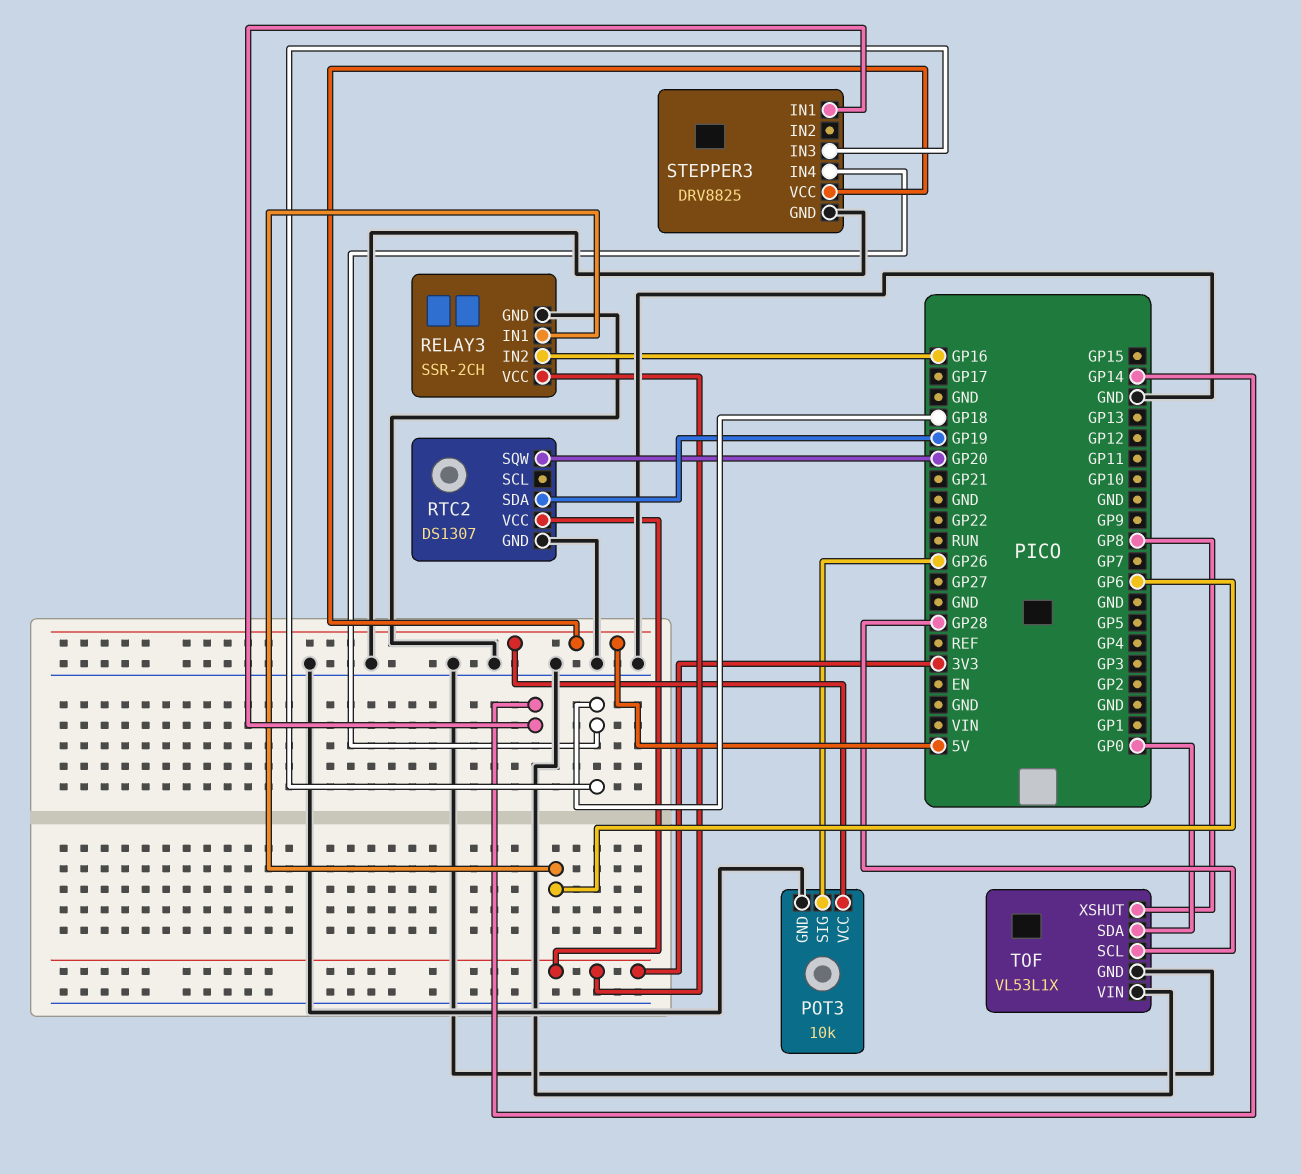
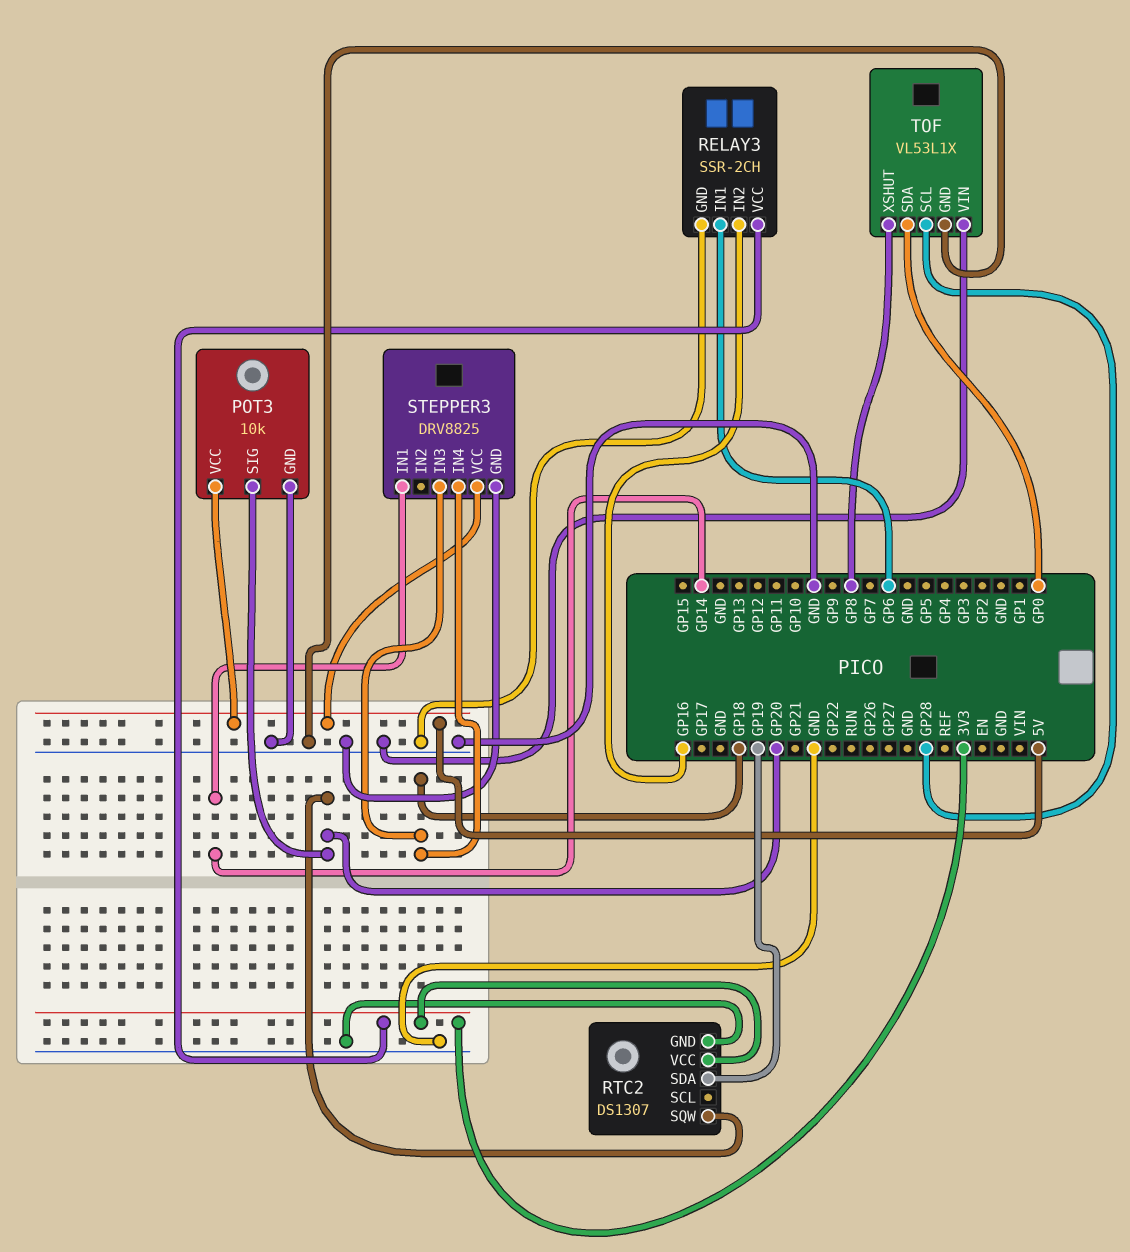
POT3 pin SIG: GP26 -> GP20

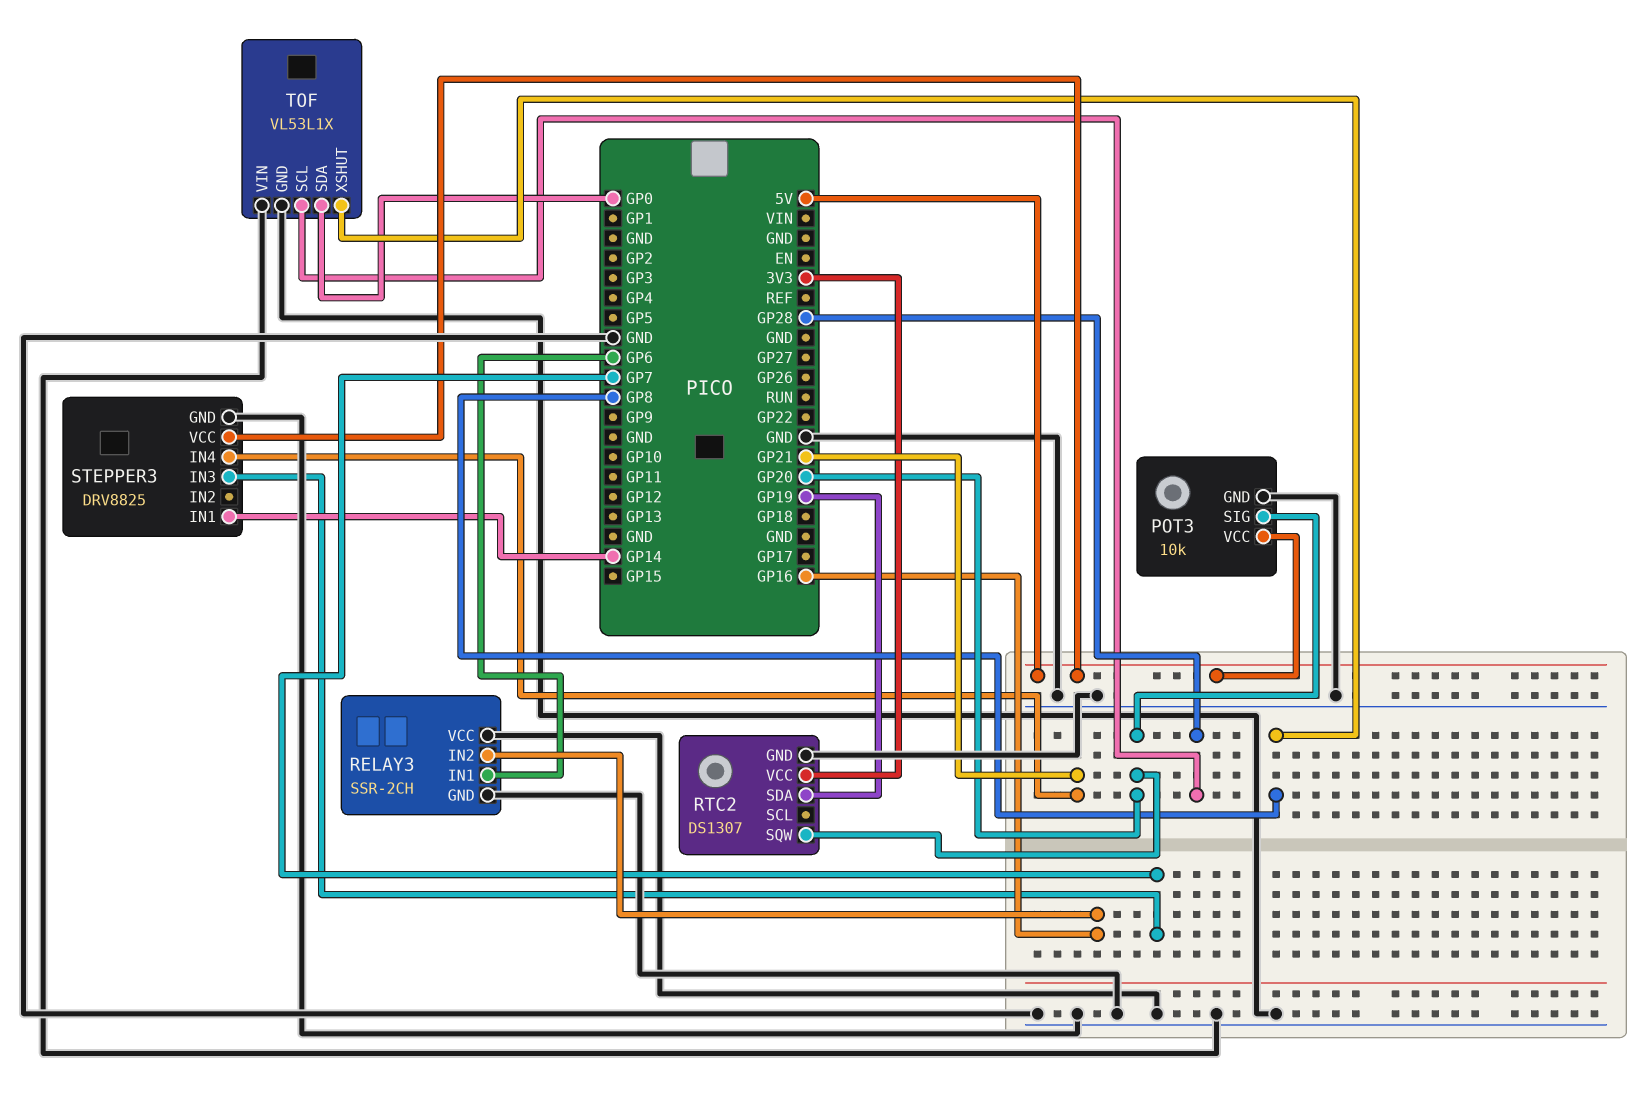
RELAY3 pin VCC: 3V3 -> GND
STEPPER3 pin IN3: GP18 -> GP7
STEPPER3 pin IN4: GP18 -> GP21

